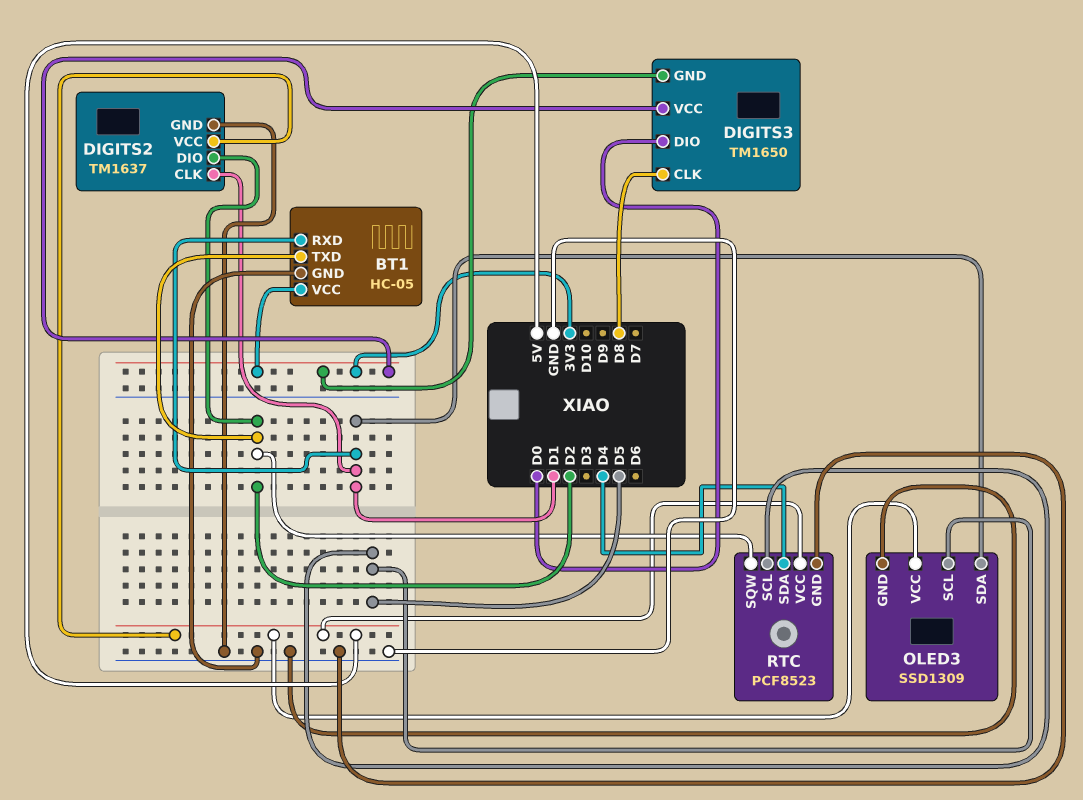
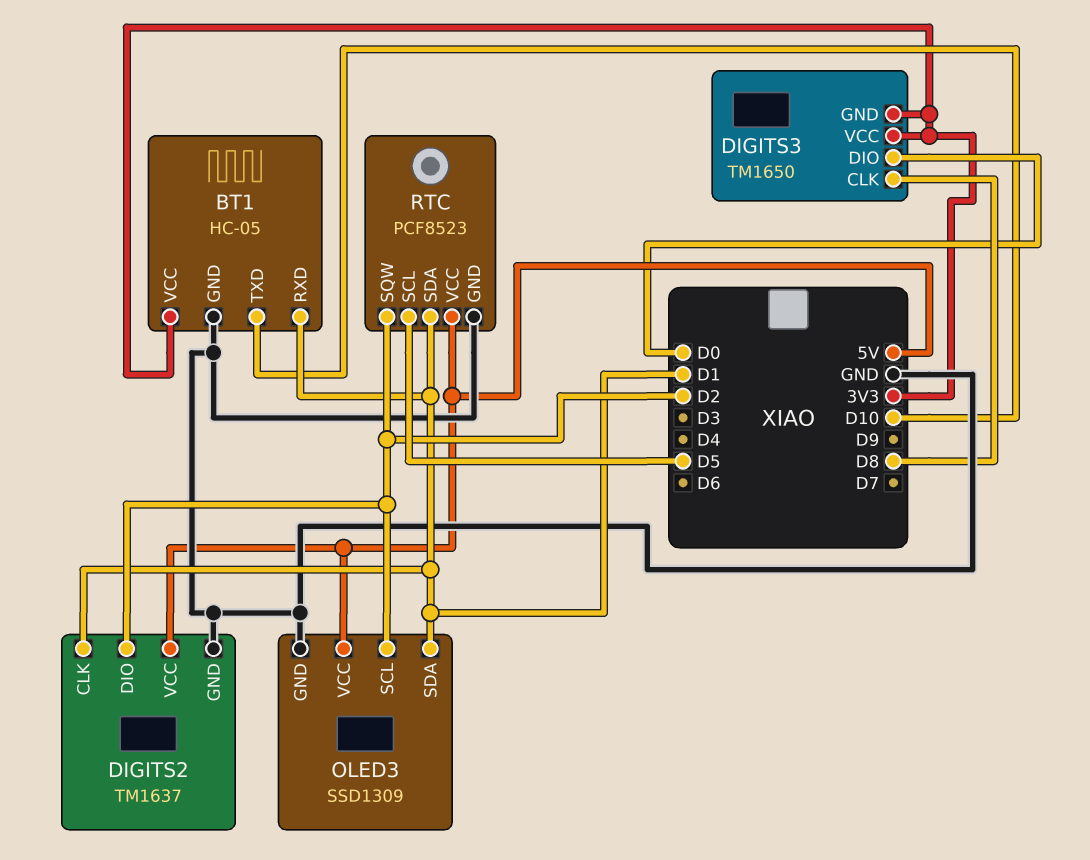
BT1 pin TXD: D2 -> D10
OLED3 pin SCL: D5 -> D2
RTC pin SDA: D4 -> D1

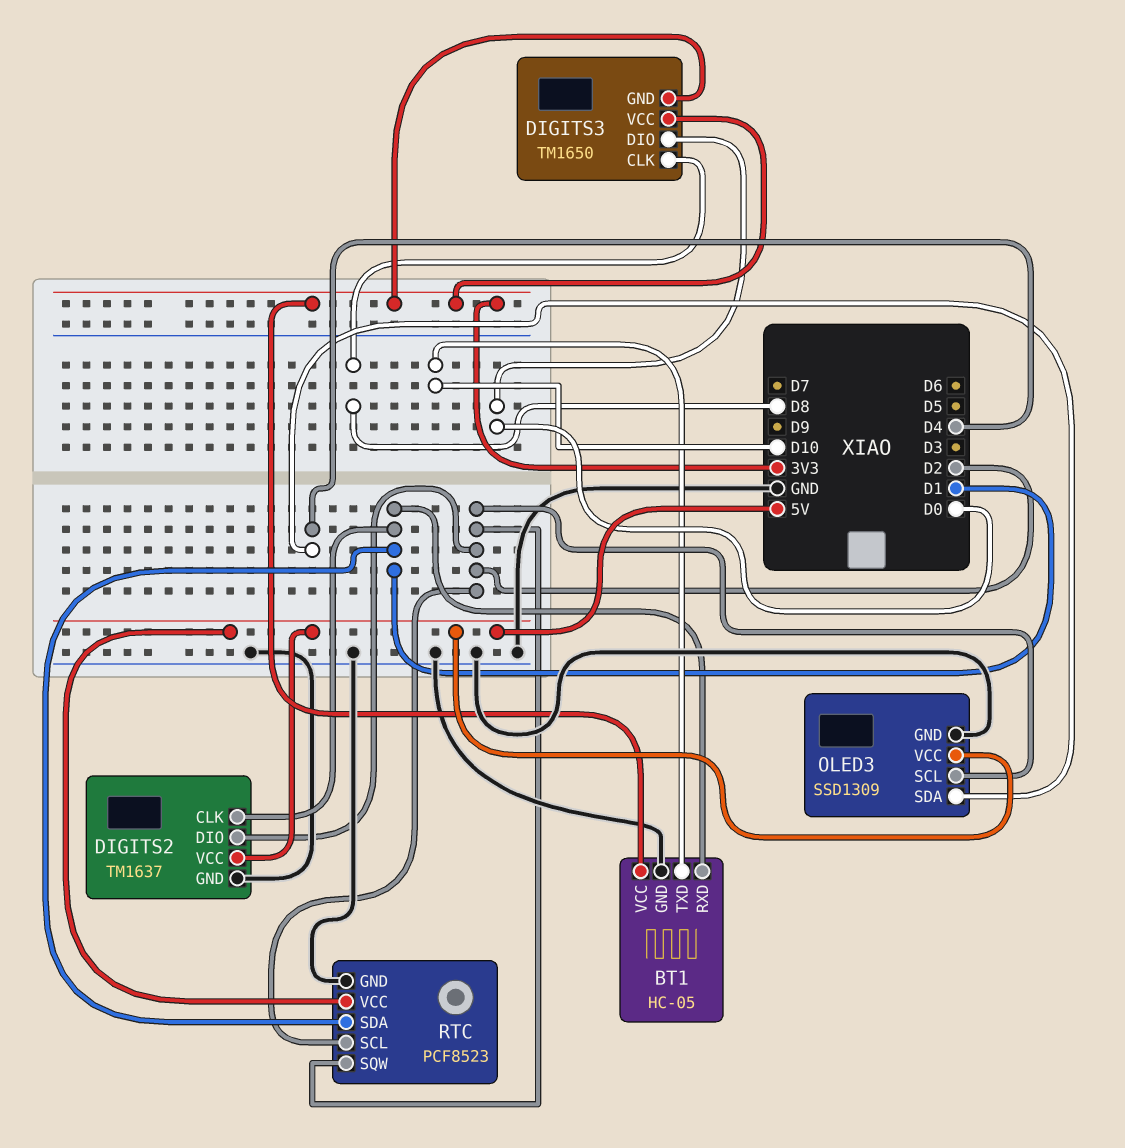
OLED3 pin SDA: D1 -> D4
RTC pin SCL: D5 -> D2

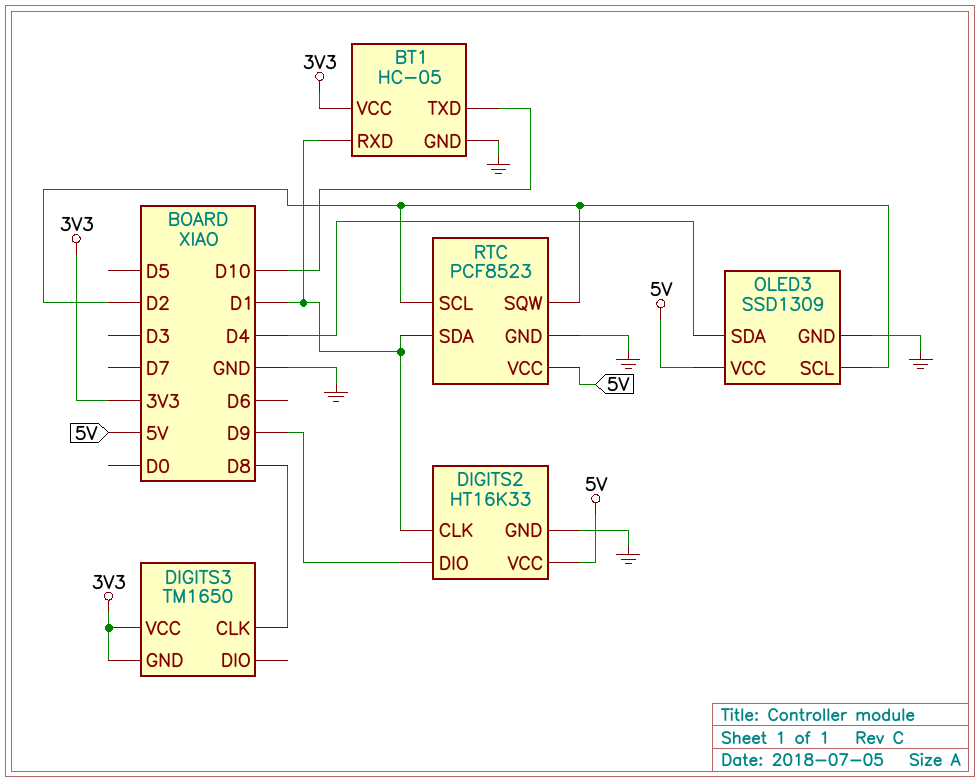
DIGITS2: TM1637 -> HT16K33
DIGITS2 pin DIO: D2 -> D9
DIGITS3 pin DIO: D0 -> none

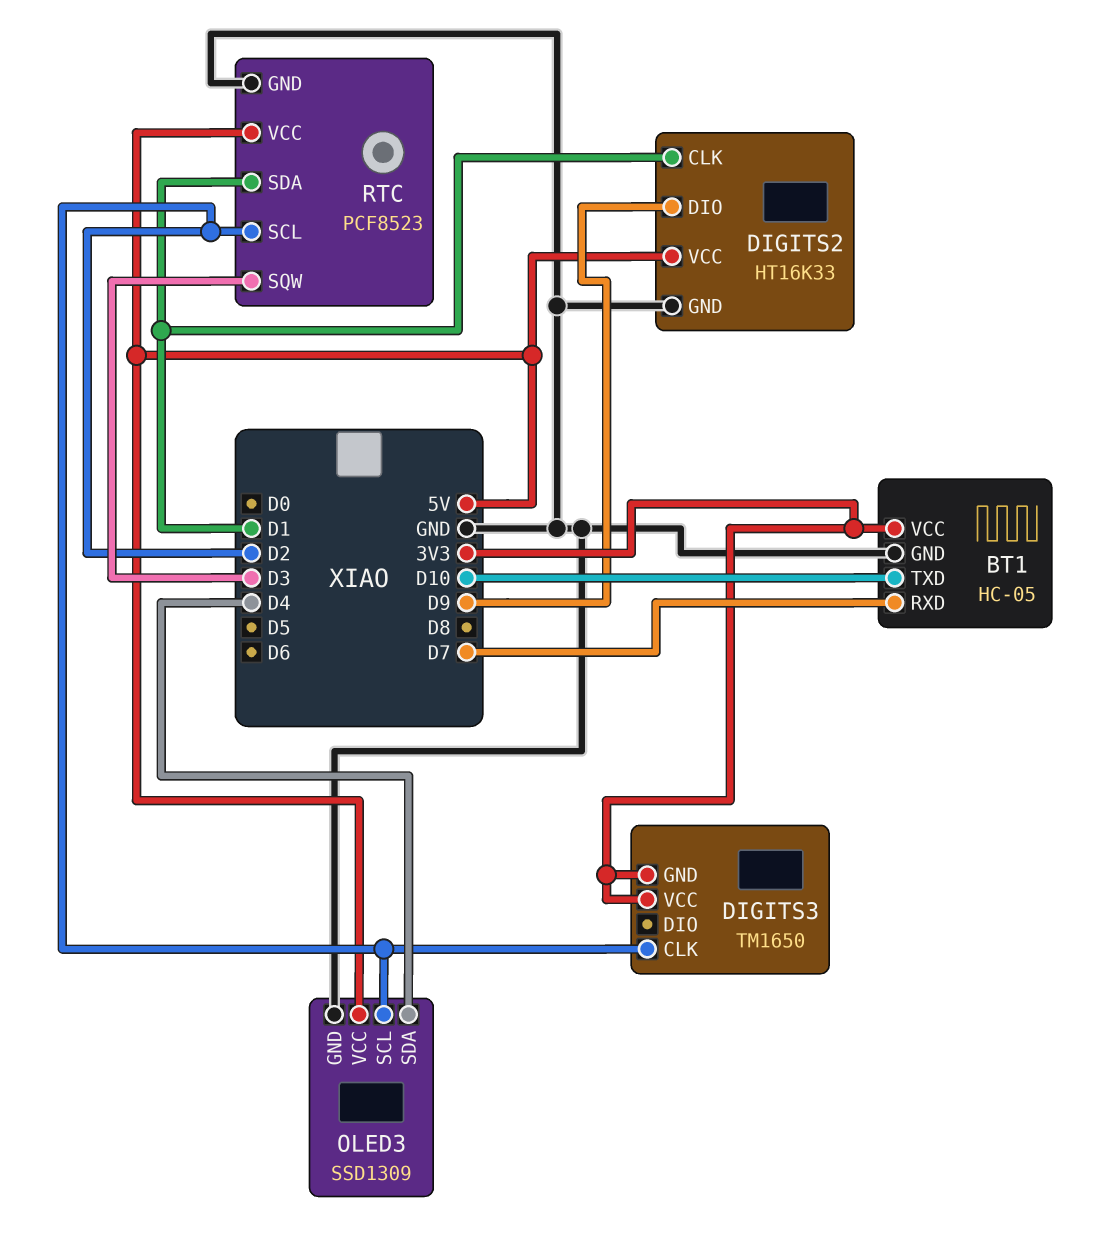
BT1 pin RXD: D1 -> D7
DIGITS3 pin CLK: D8 -> D2
RTC pin SQW: D2 -> D3

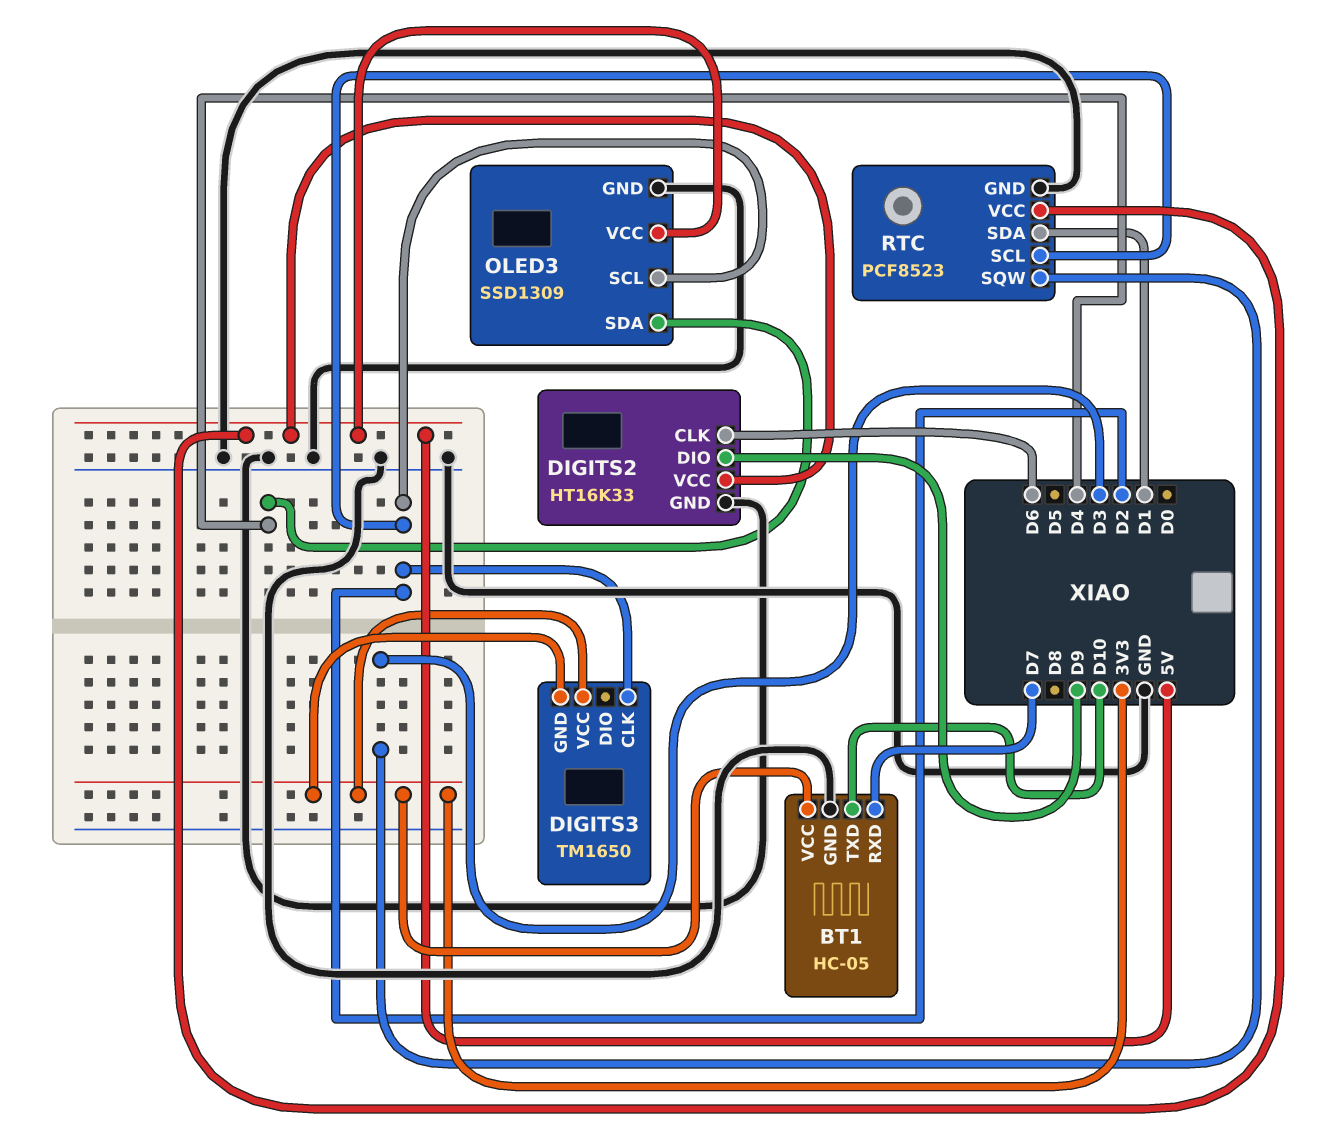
DIGITS2 pin CLK: D1 -> D6

